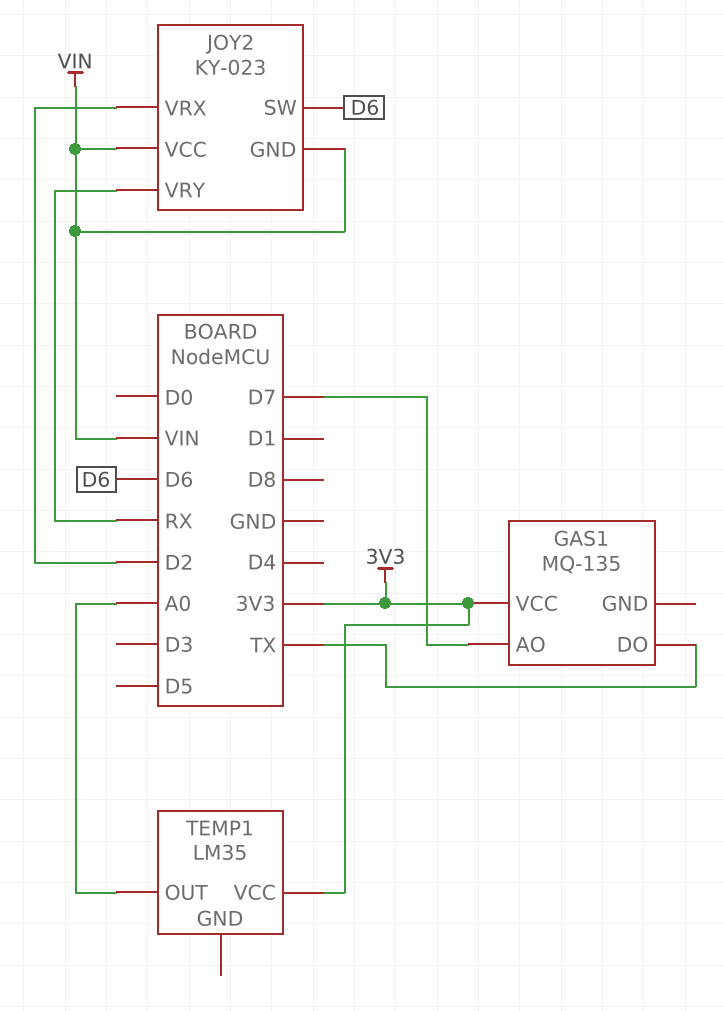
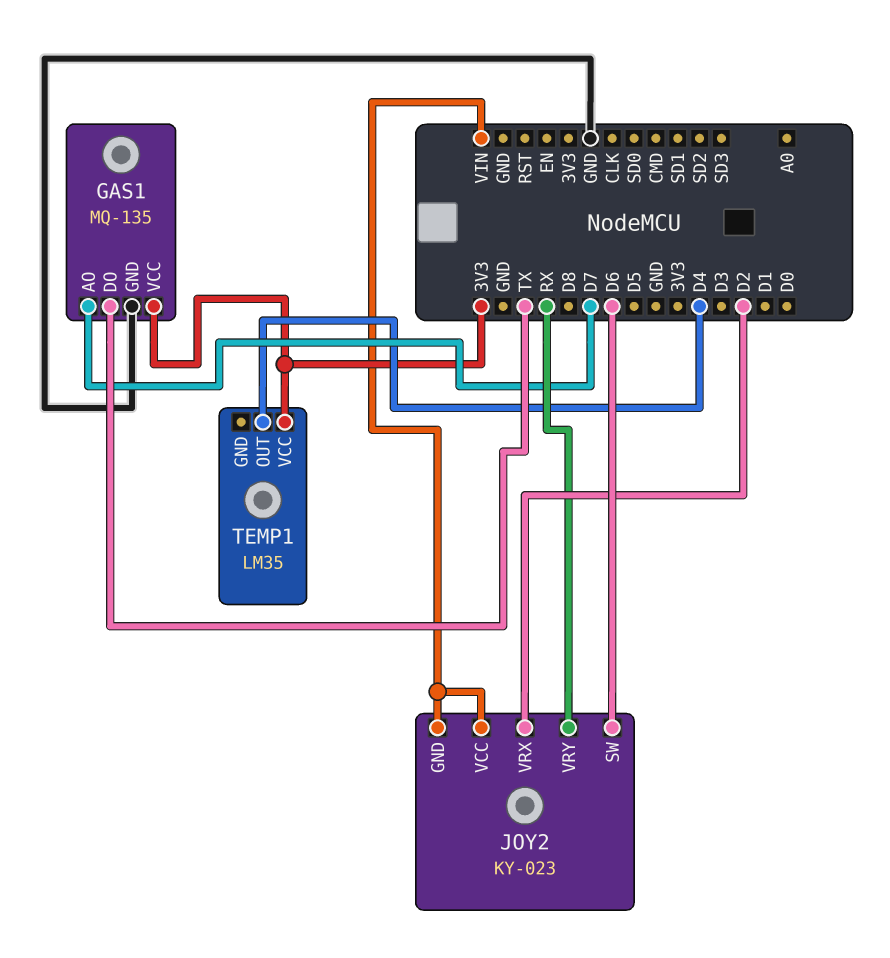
GAS1 pin GND: none -> GND
TEMP1 pin OUT: A0 -> D4

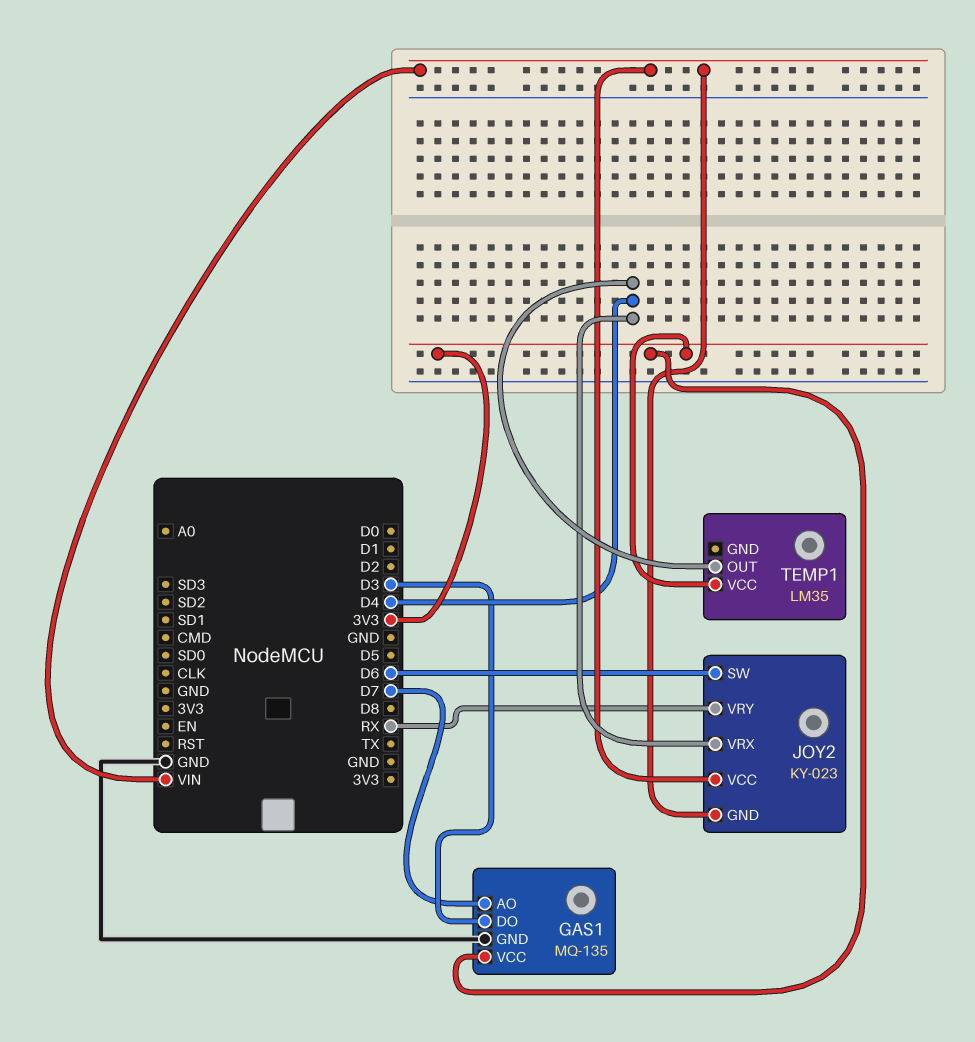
GAS1 pin DO: TX -> D3
JOY2 pin VRX: D2 -> D4

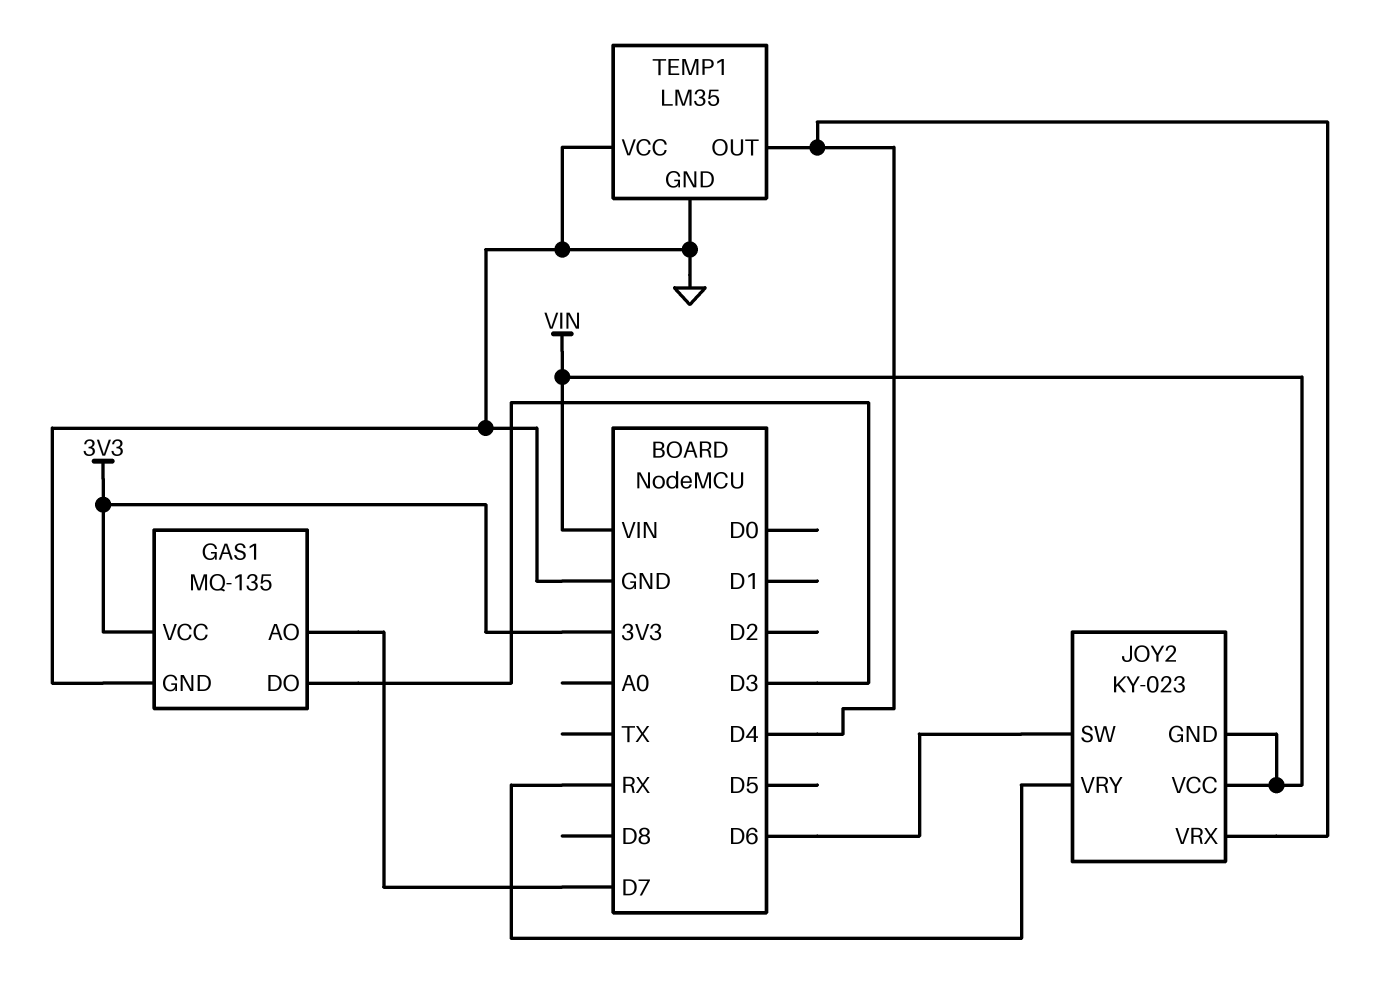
TEMP1 pin GND: none -> GND
TEMP1 pin VCC: 3V3 -> GND

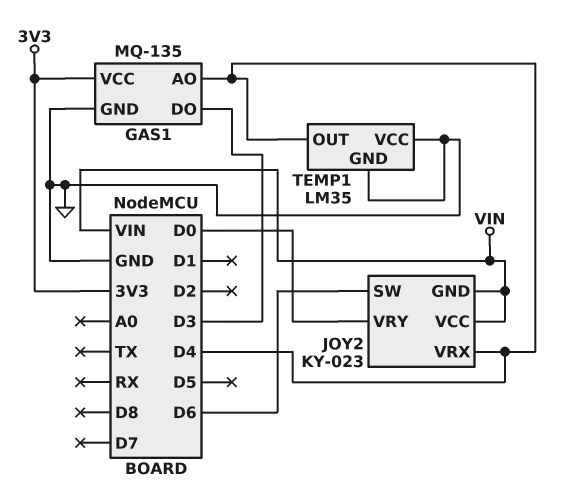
GAS1 pin AO: D7 -> D4
JOY2 pin VRY: RX -> D0

